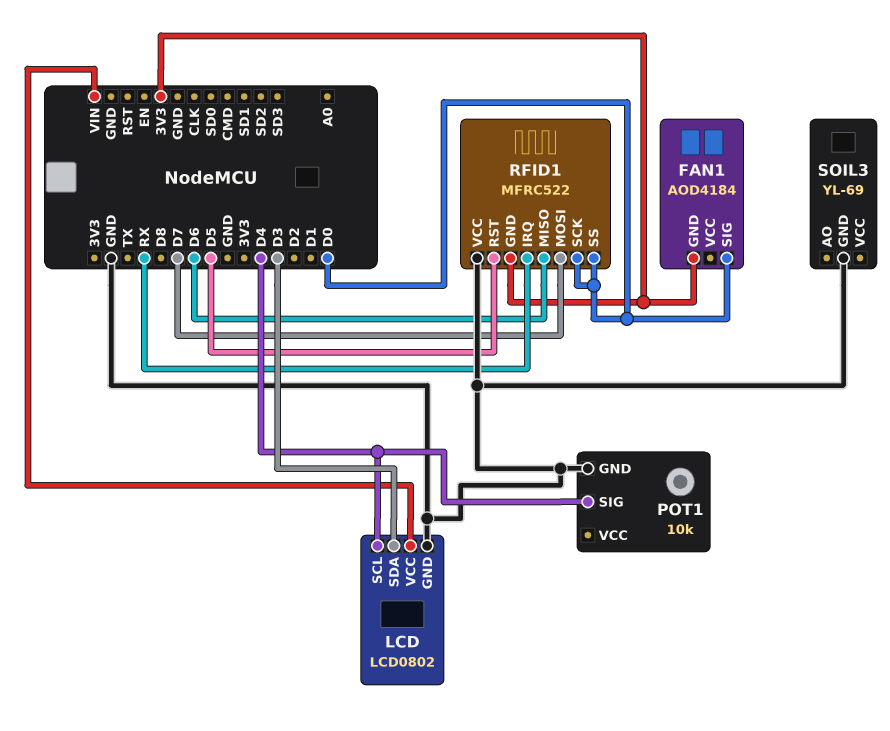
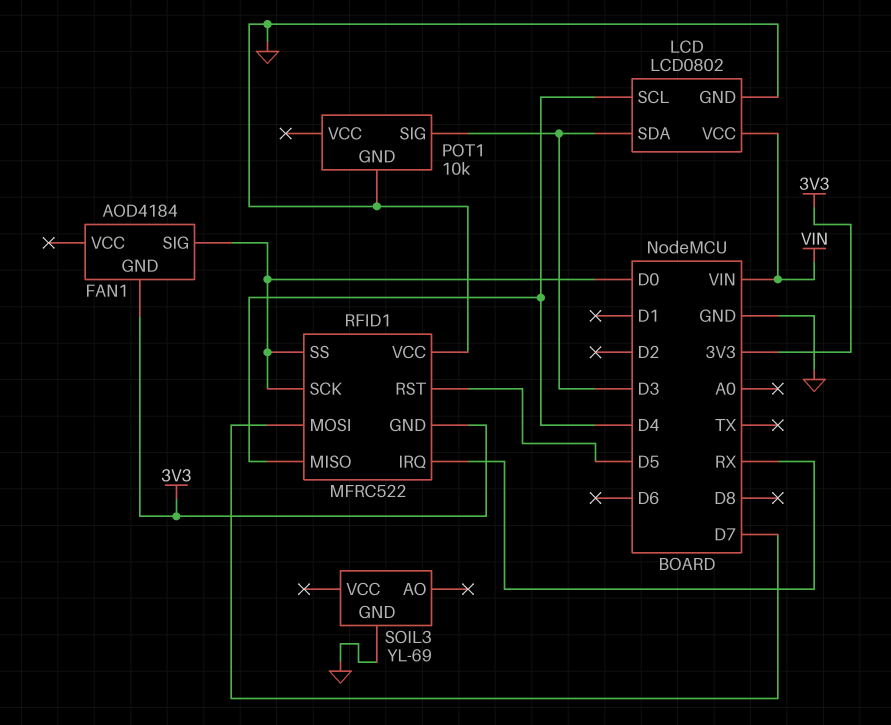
POT1 pin SIG: D4 -> D3
RFID1 pin MISO: D6 -> D4

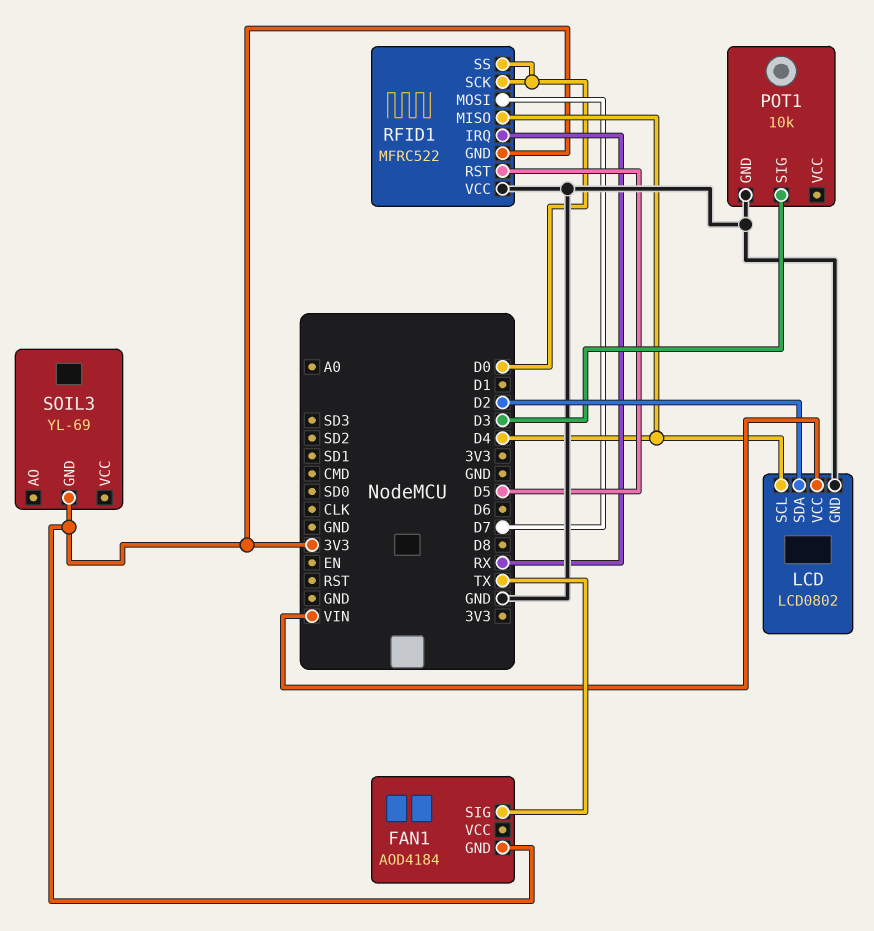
FAN1 pin SIG: D0 -> TX
LCD pin SDA: D3 -> D2
SOIL3 pin GND: GND -> 3V3

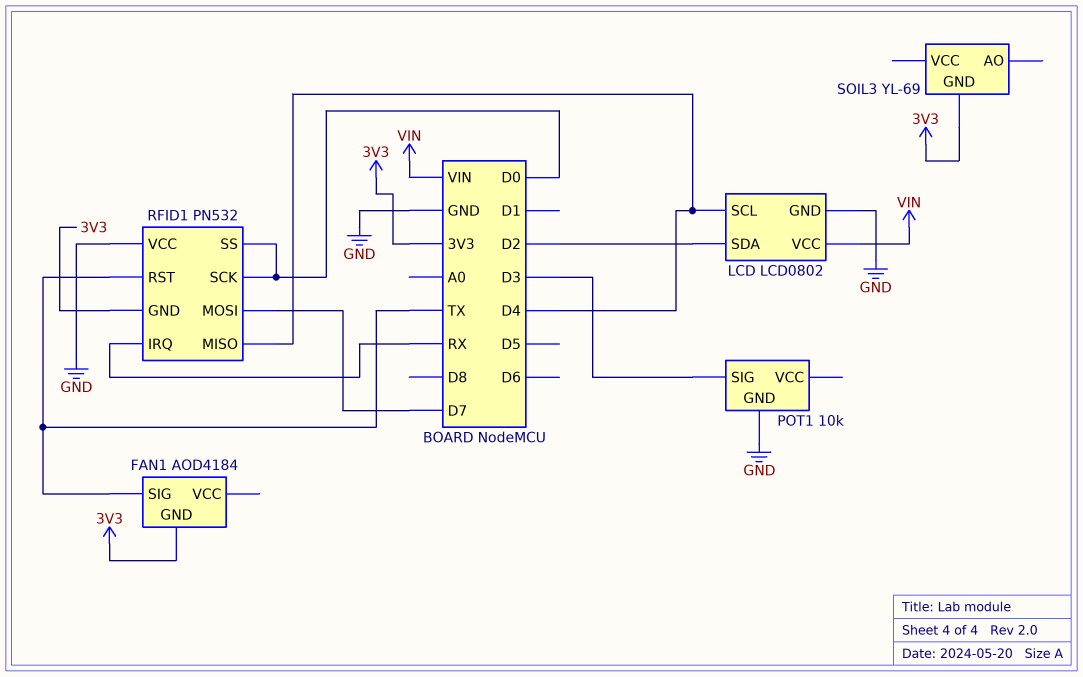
RFID1: MFRC522 -> PN532
RFID1 pin RST: D5 -> TX

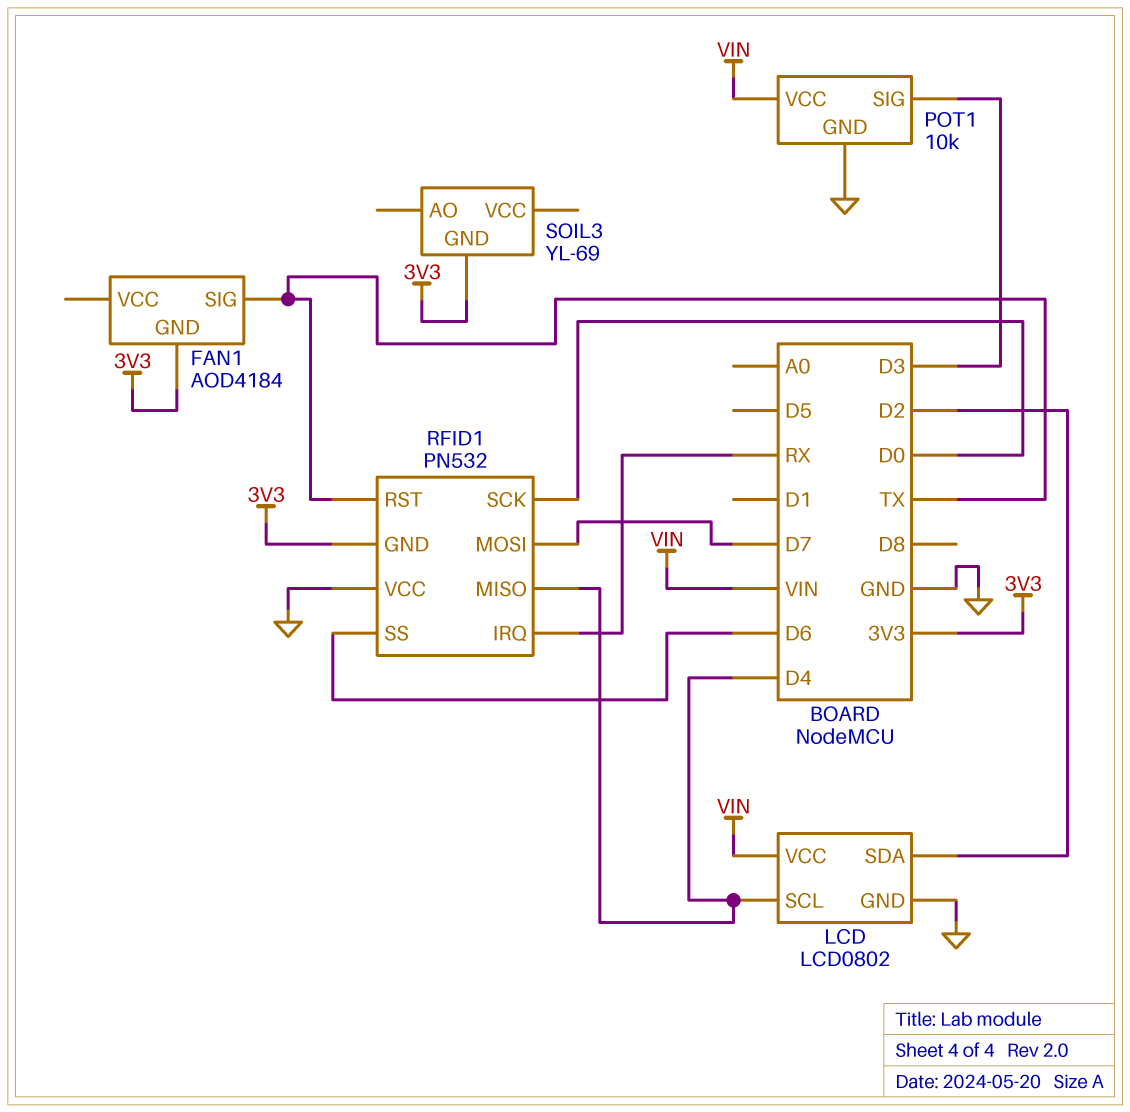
POT1 pin VCC: none -> VIN
RFID1 pin SS: D0 -> D6

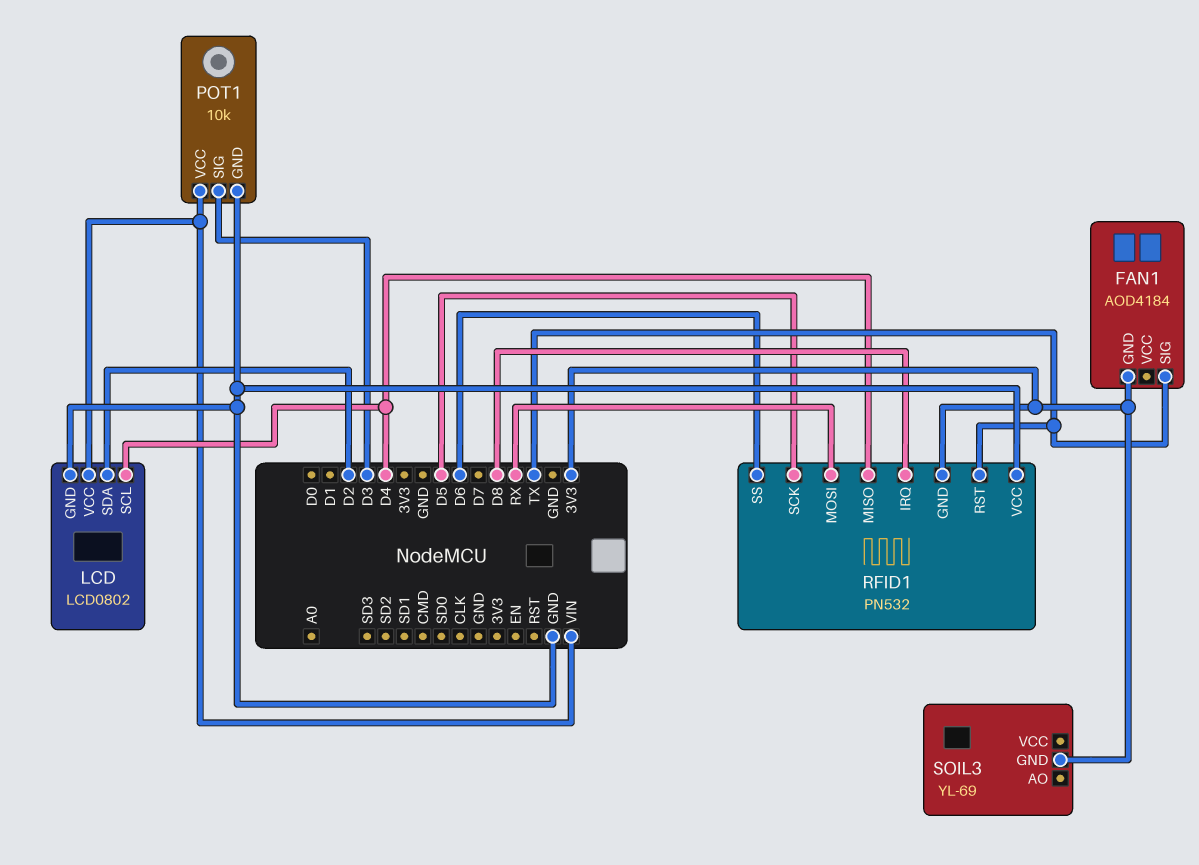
RFID1 pin IRQ: RX -> D8
RFID1 pin MOSI: D7 -> RX
RFID1 pin SCK: D0 -> D5

